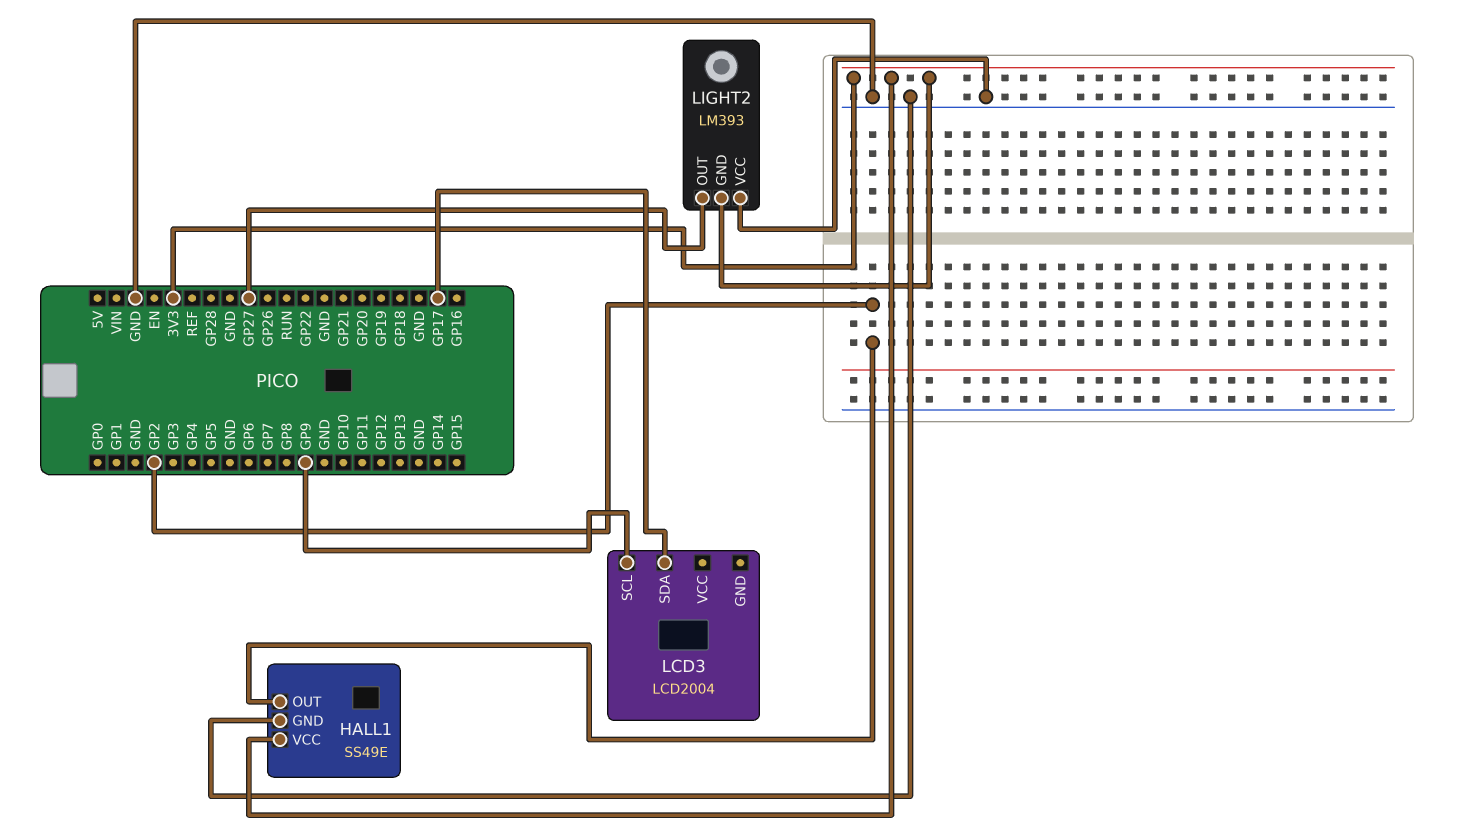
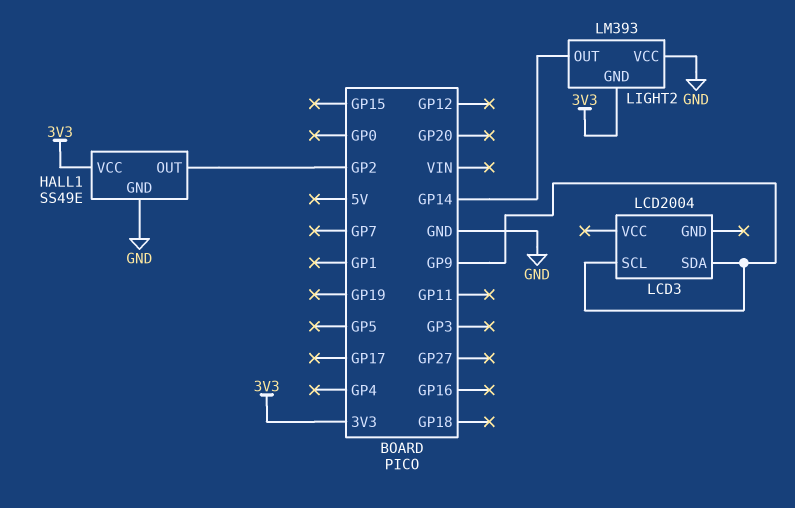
LCD3 pin SDA: GP17 -> GP9
LIGHT2 pin OUT: GP27 -> GP14

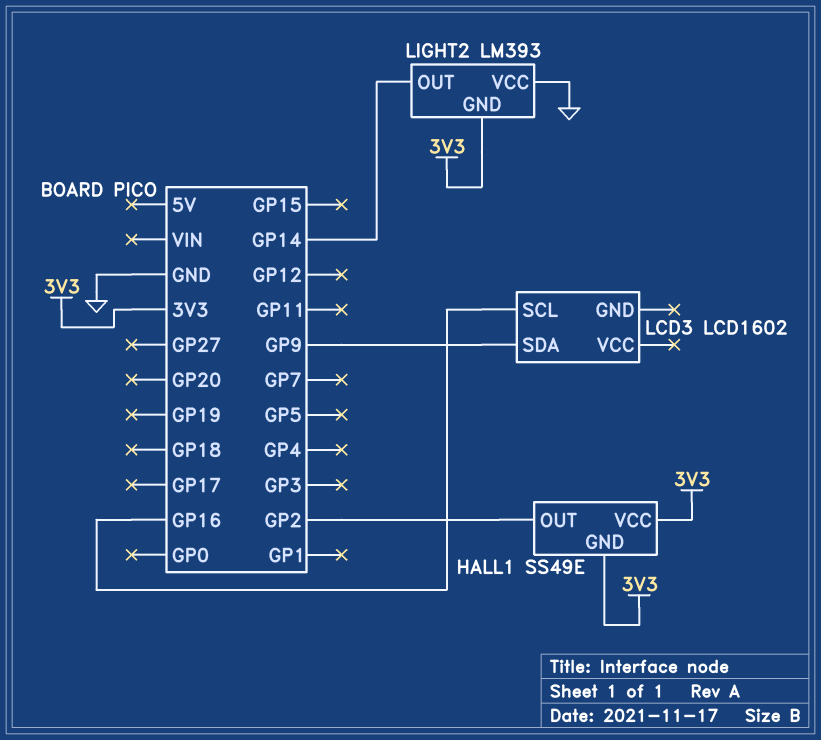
HALL1 pin GND: GND -> 3V3
LCD3: LCD2004 -> LCD1602
LCD3 pin SCL: GP9 -> GP16

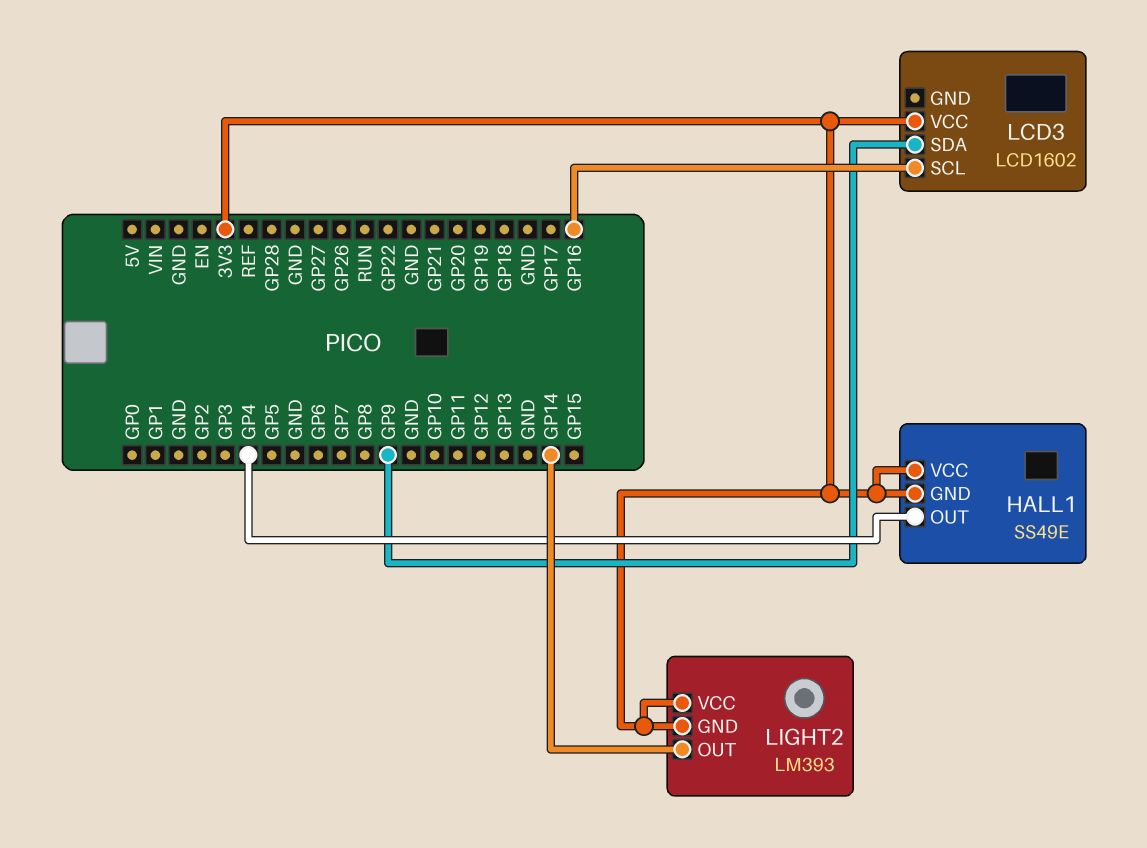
HALL1 pin OUT: GP2 -> GP4
LCD3 pin VCC: none -> 3V3
LIGHT2 pin VCC: GND -> 3V3

